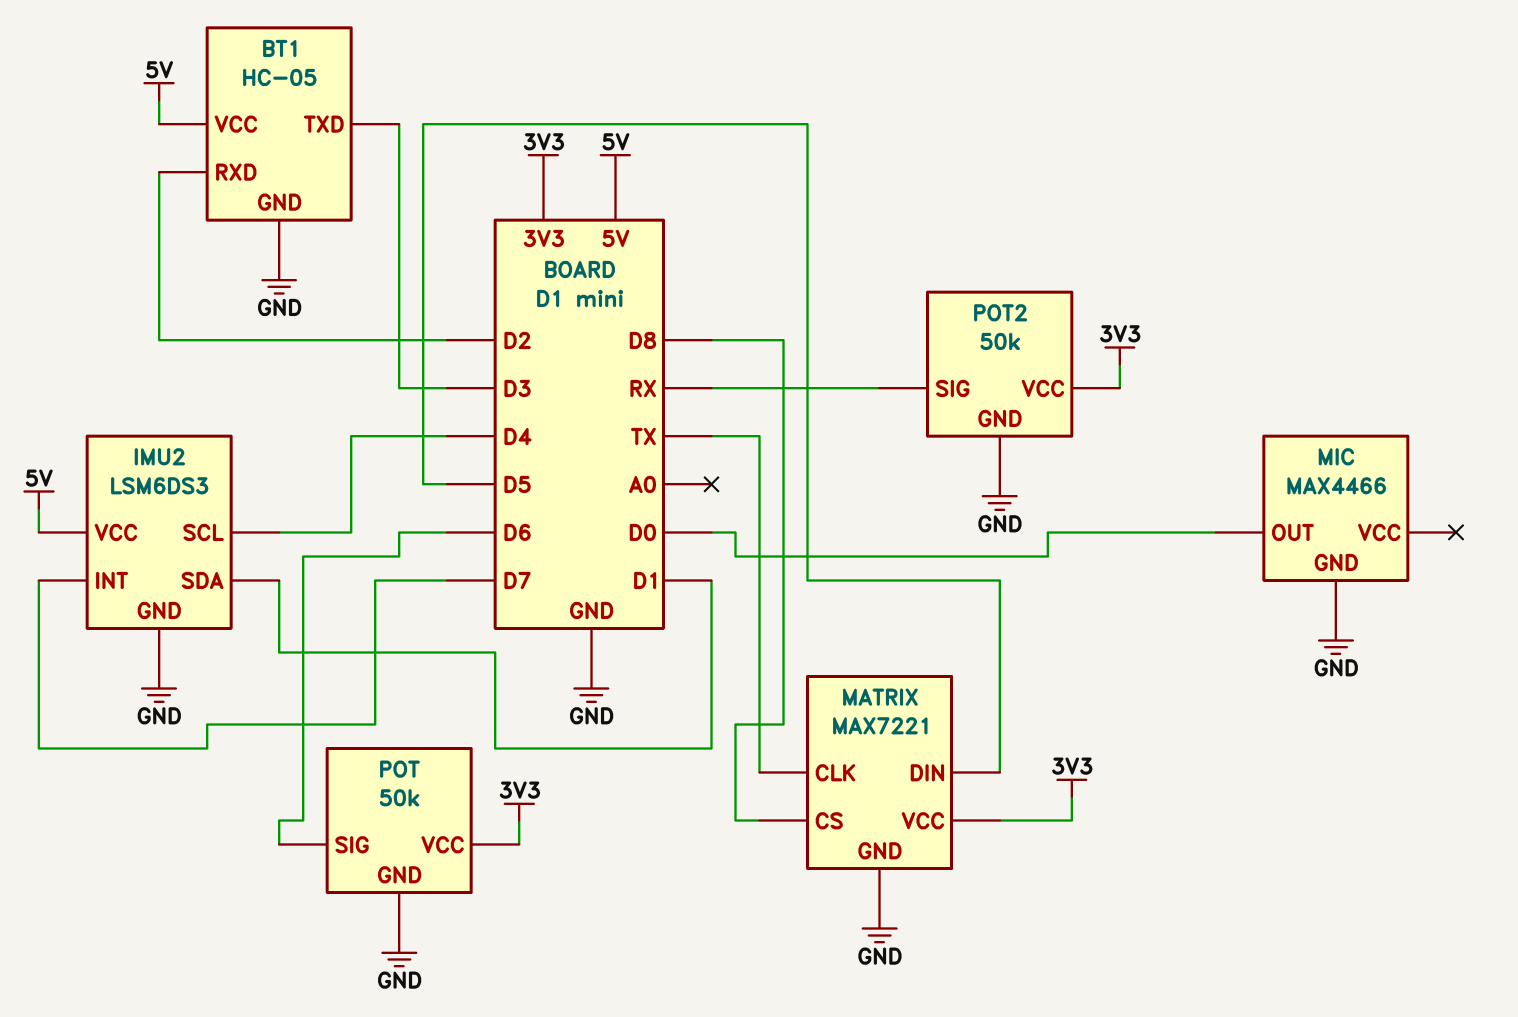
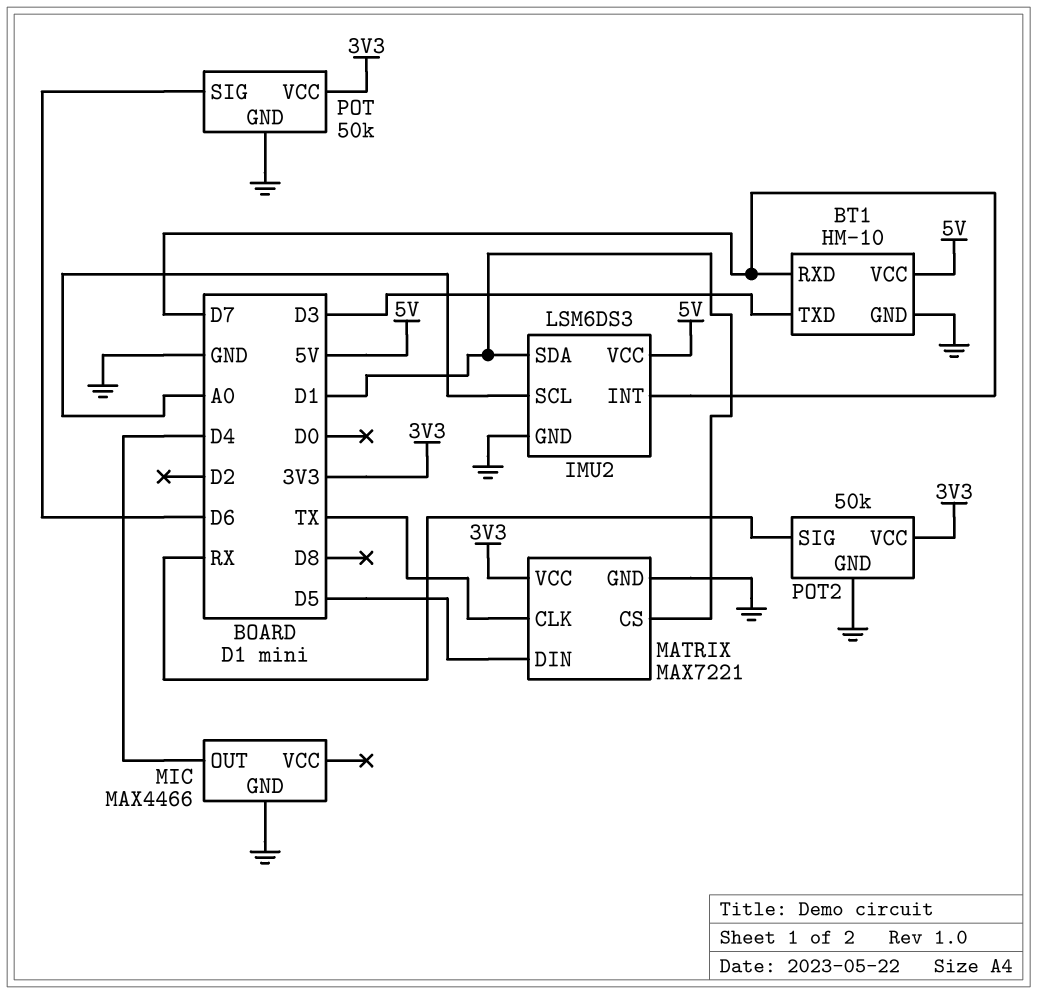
BT1: HC-05 -> HM-10
BT1 pin RXD: D2 -> D7
IMU2 pin SCL: D4 -> A0
MATRIX pin CS: D8 -> D1
MIC pin OUT: D0 -> D4

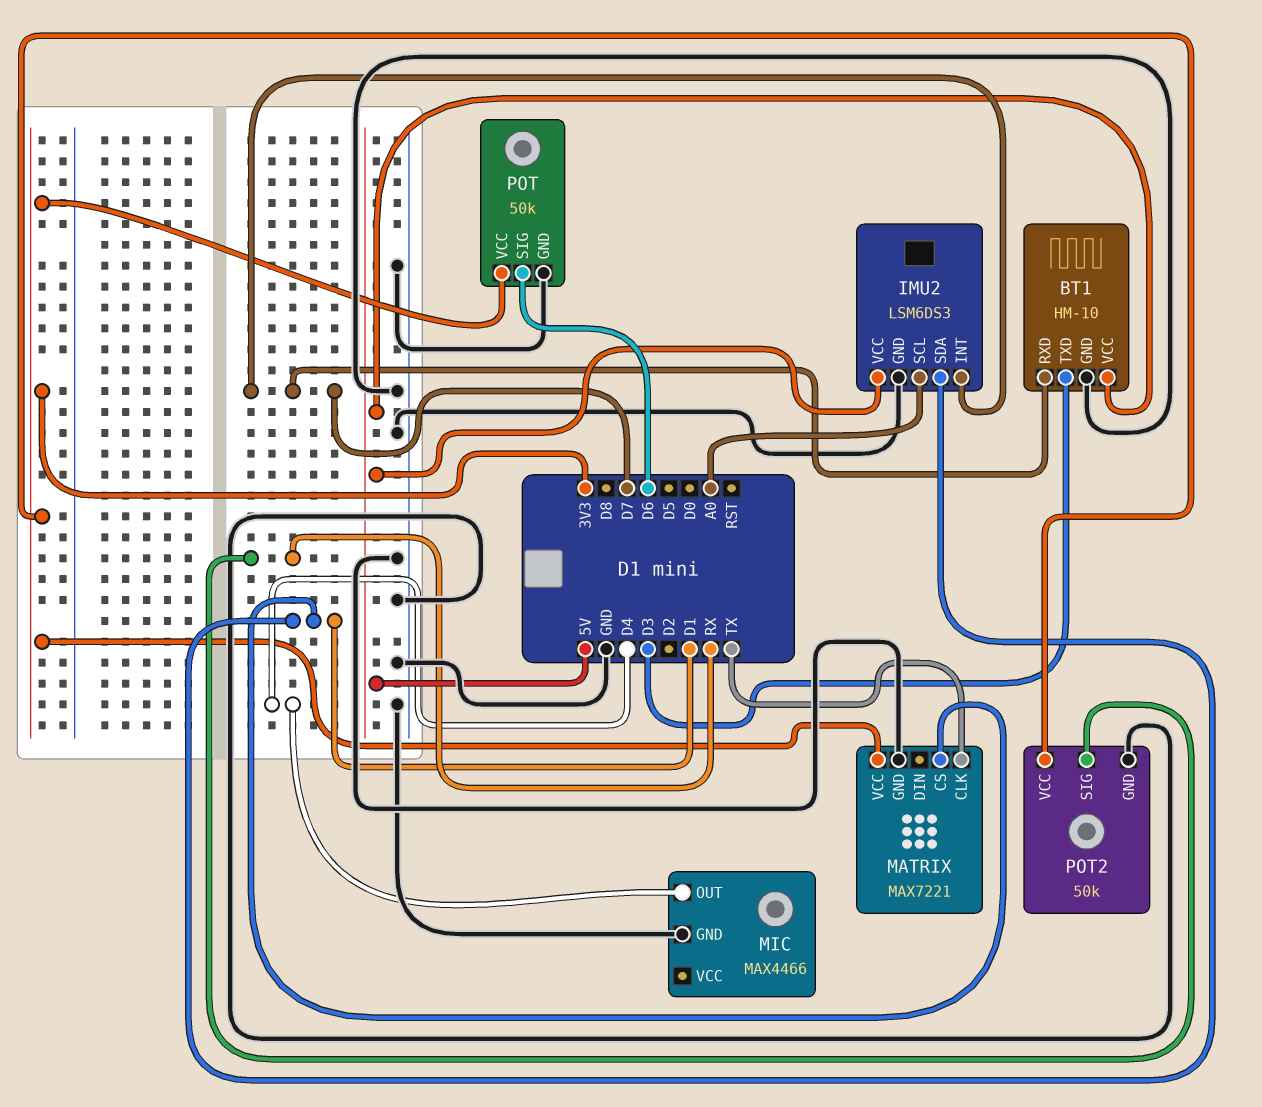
MATRIX pin DIN: D5 -> none

